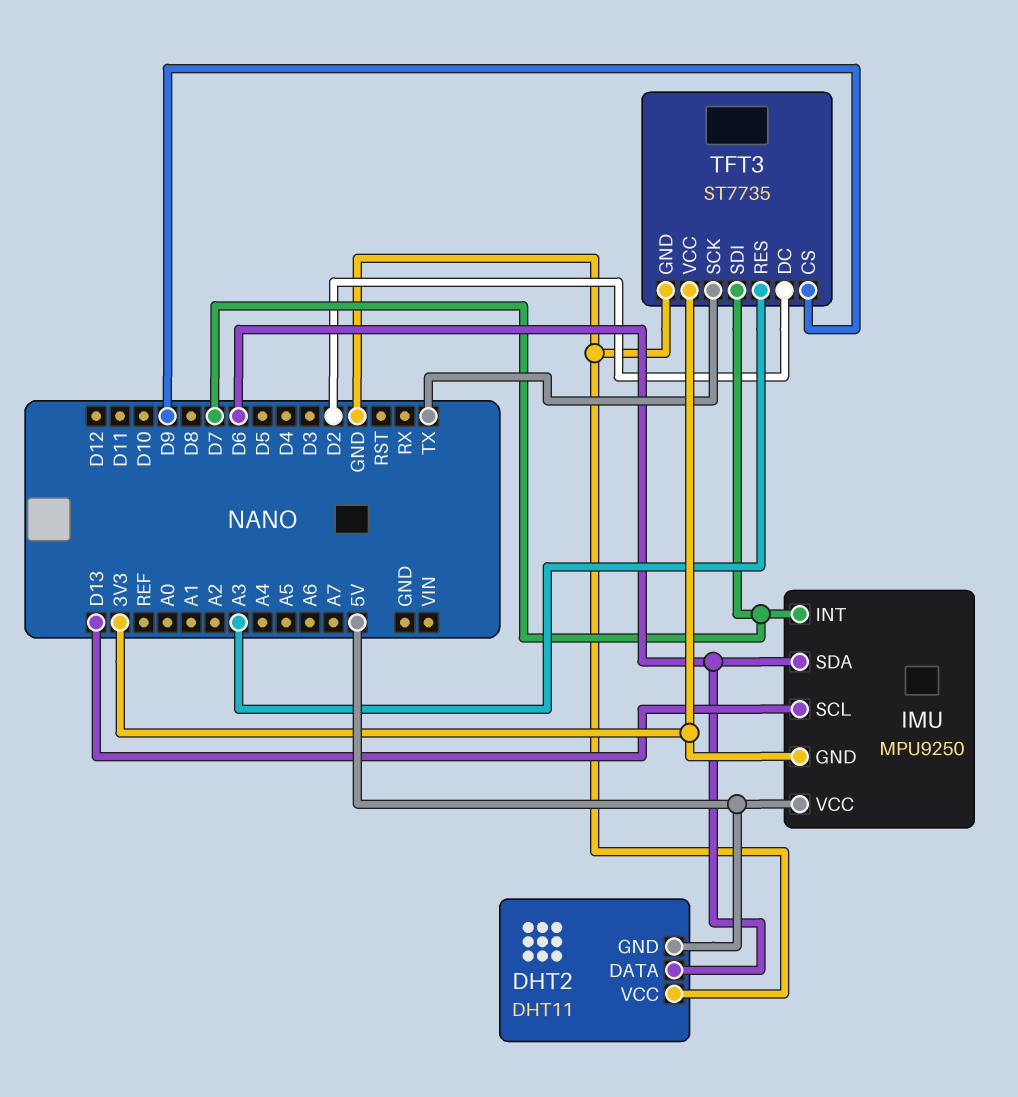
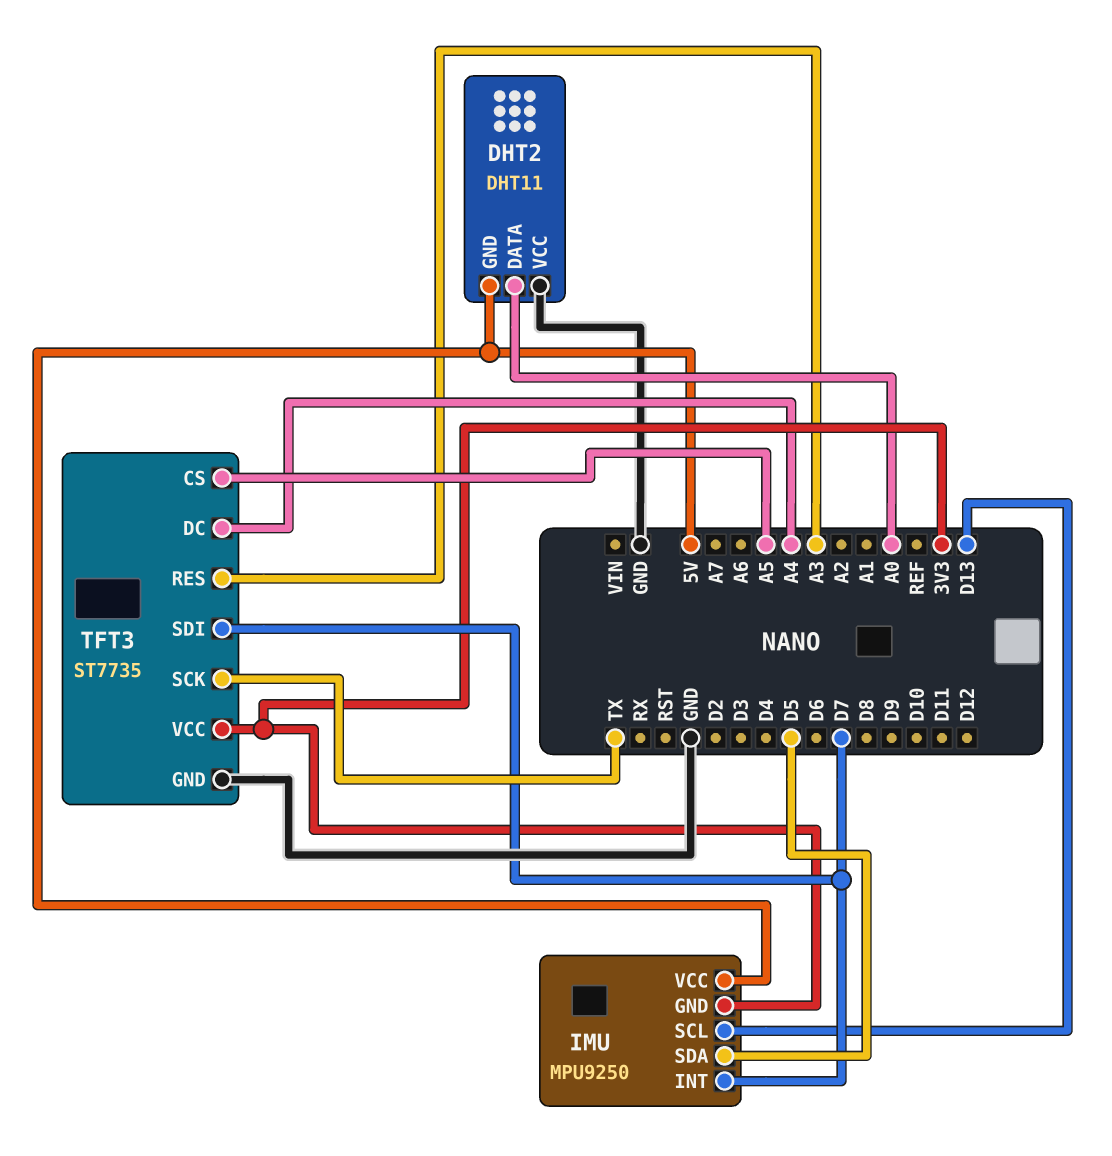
DHT2 pin DATA: D6 -> A0
IMU pin SDA: D6 -> D5
TFT3 pin CS: D9 -> A5
TFT3 pin DC: D2 -> A4

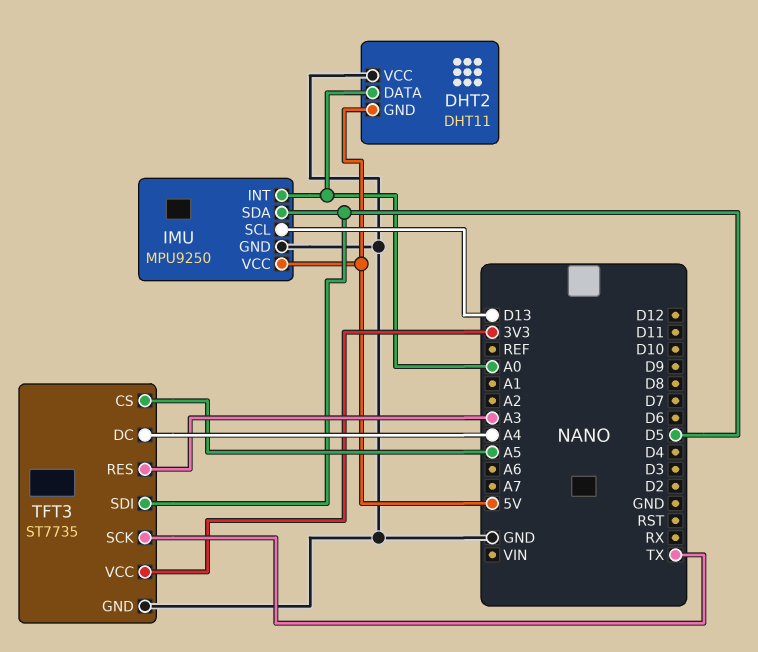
IMU pin GND: 3V3 -> GND
IMU pin INT: D7 -> A0
TFT3 pin SDI: D7 -> D5

